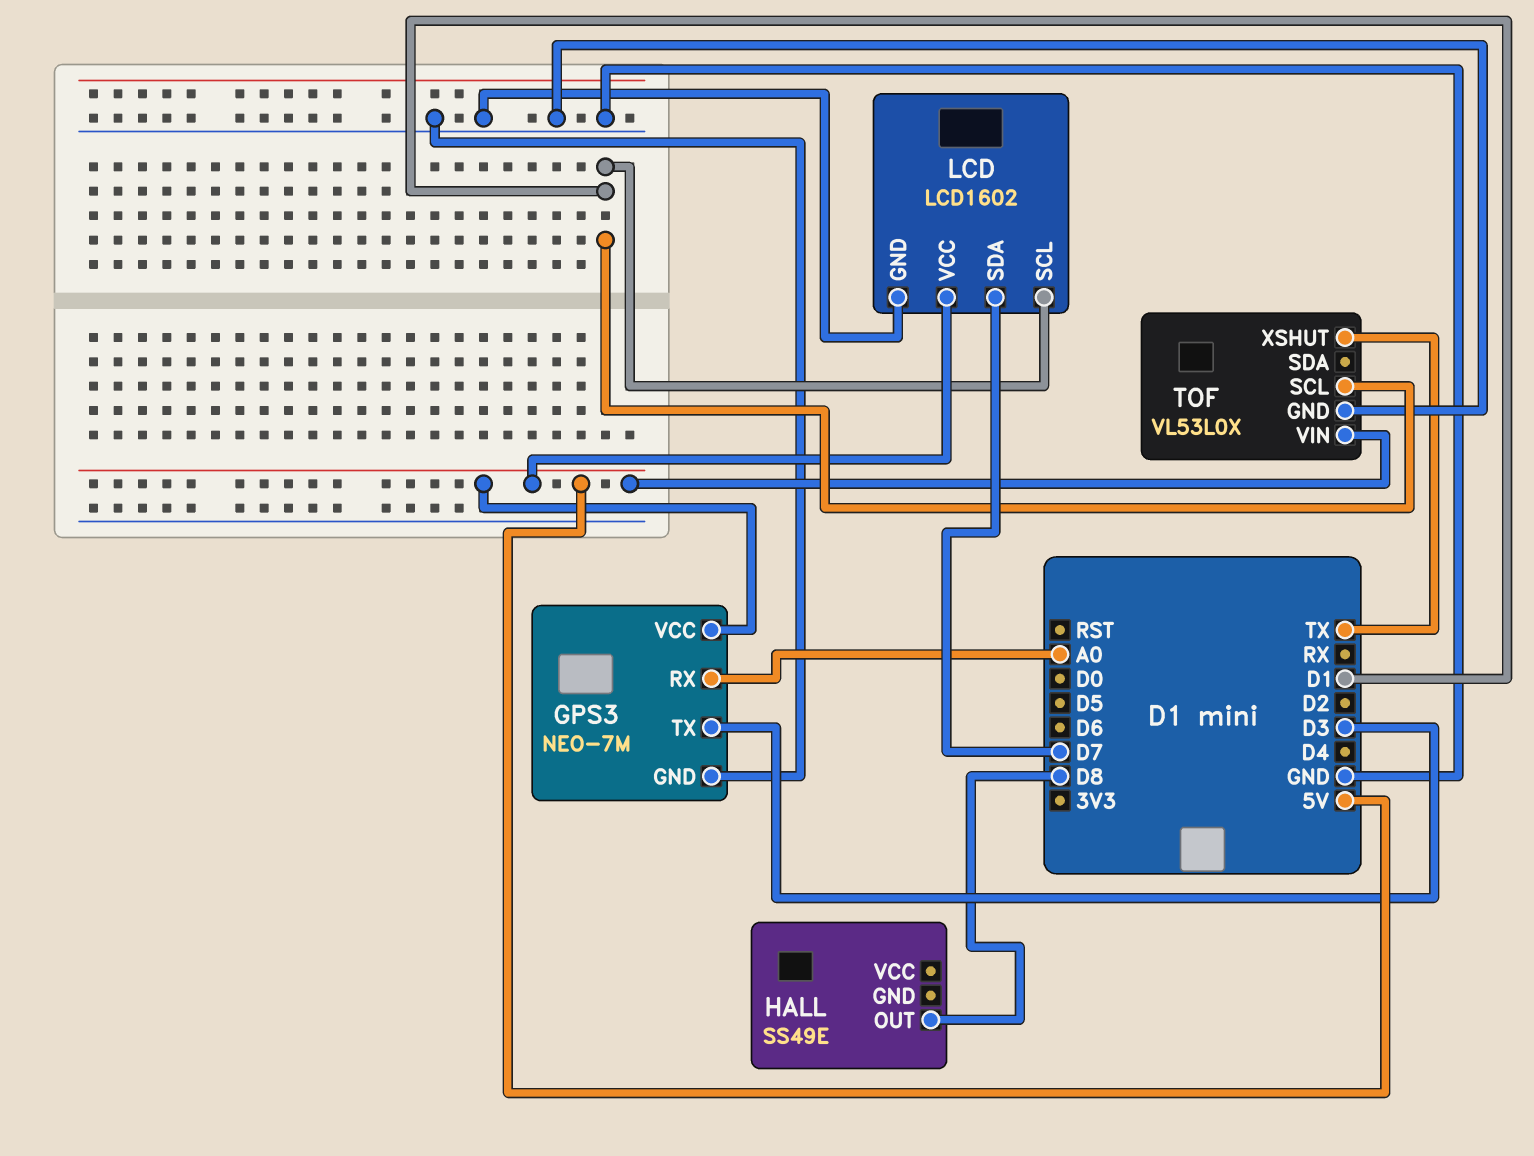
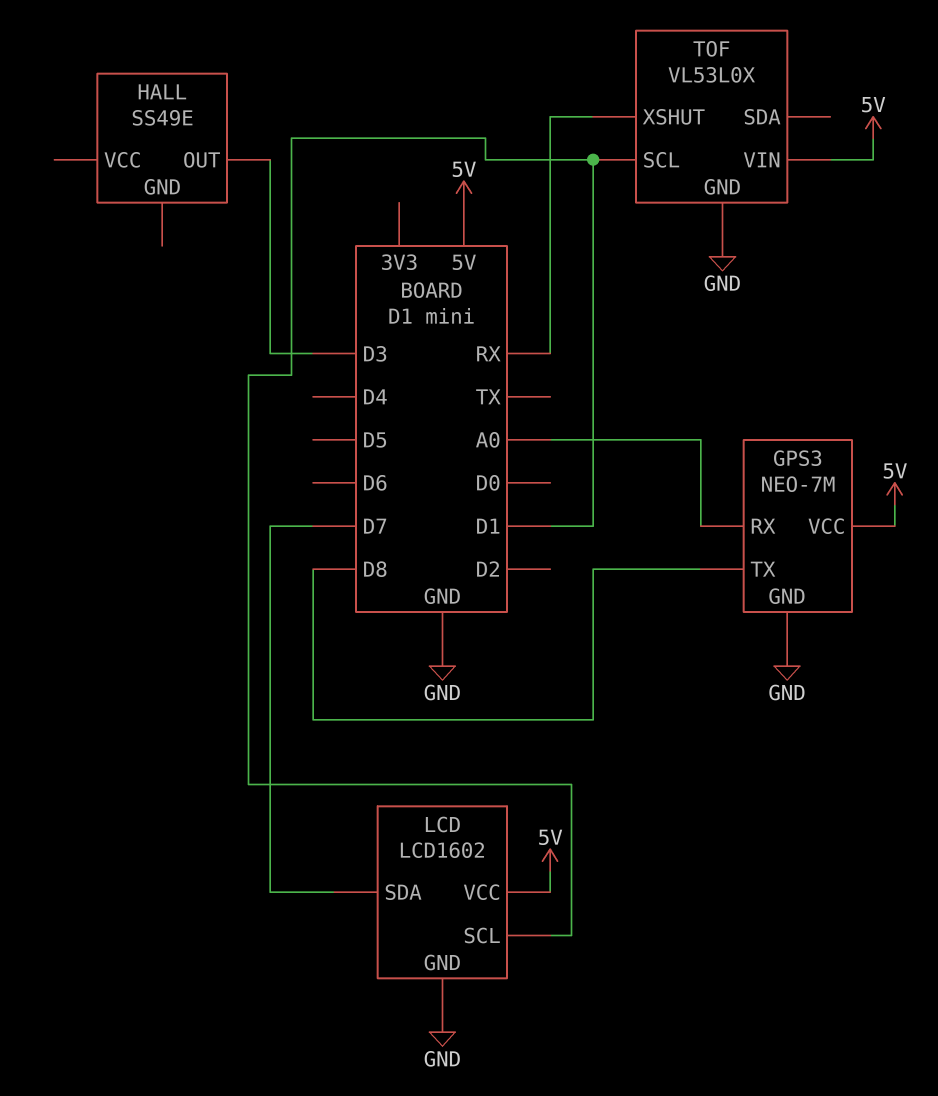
GPS3 pin TX: D3 -> D8
HALL pin OUT: D8 -> D3
TOF pin XSHUT: TX -> RX

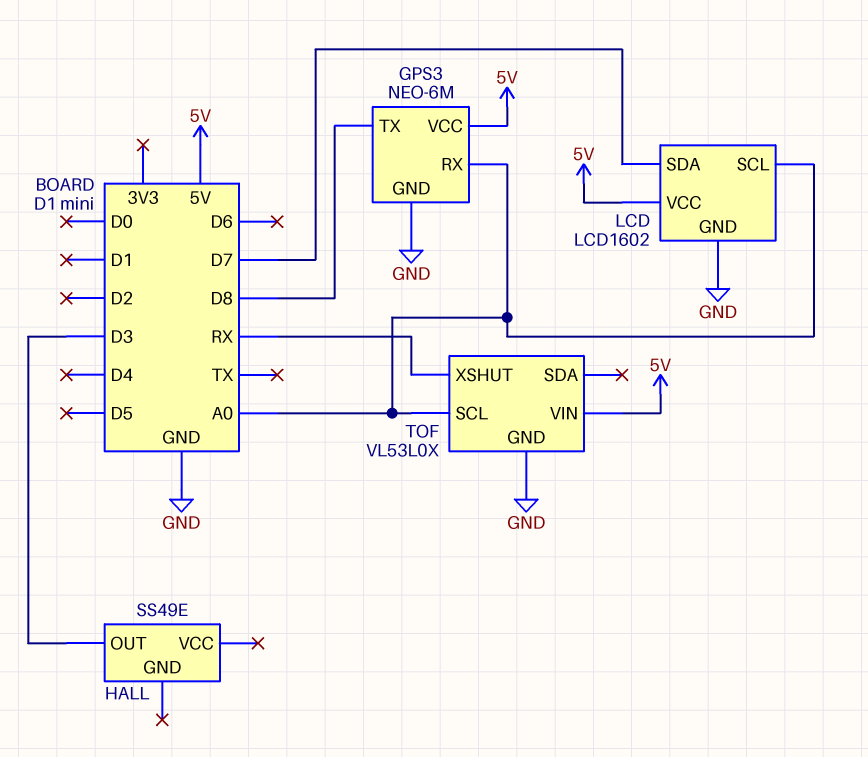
GPS3: NEO-7M -> NEO-6M
LCD pin SCL: D1 -> A0
TOF pin SCL: D1 -> A0

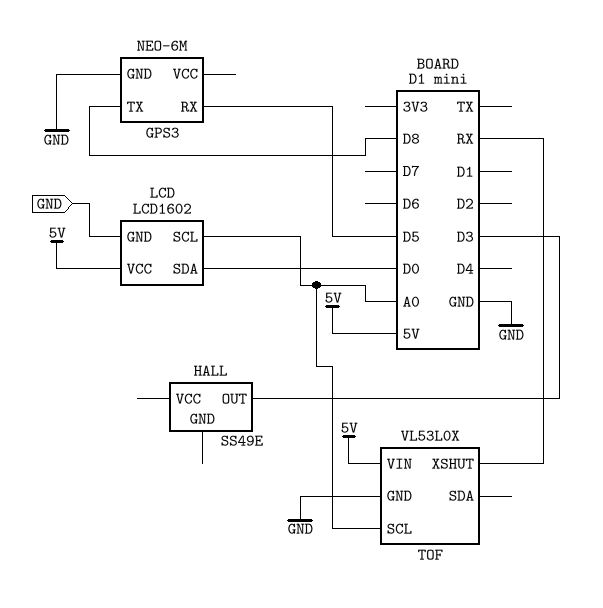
GPS3 pin RX: A0 -> D5
GPS3 pin VCC: 5V -> none
LCD pin SDA: D7 -> D0

